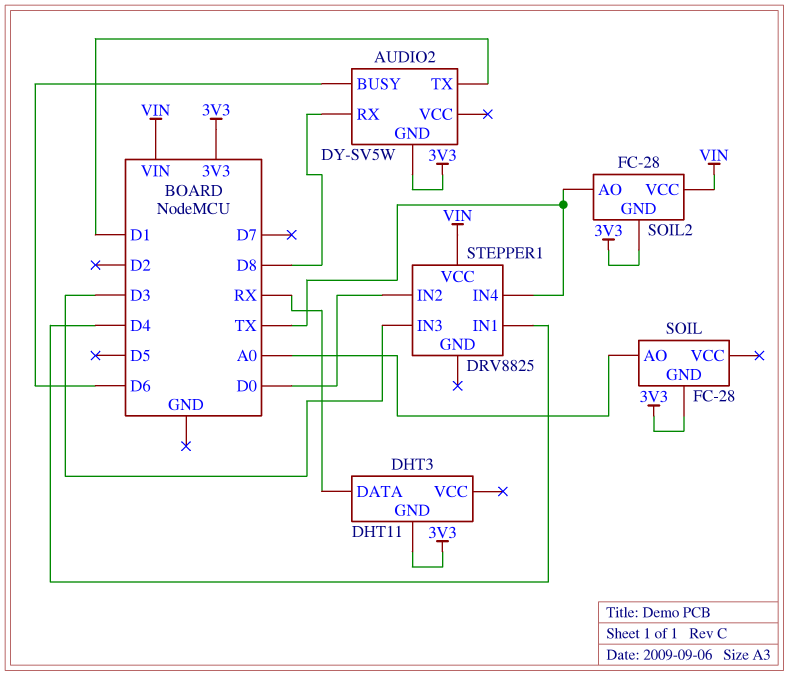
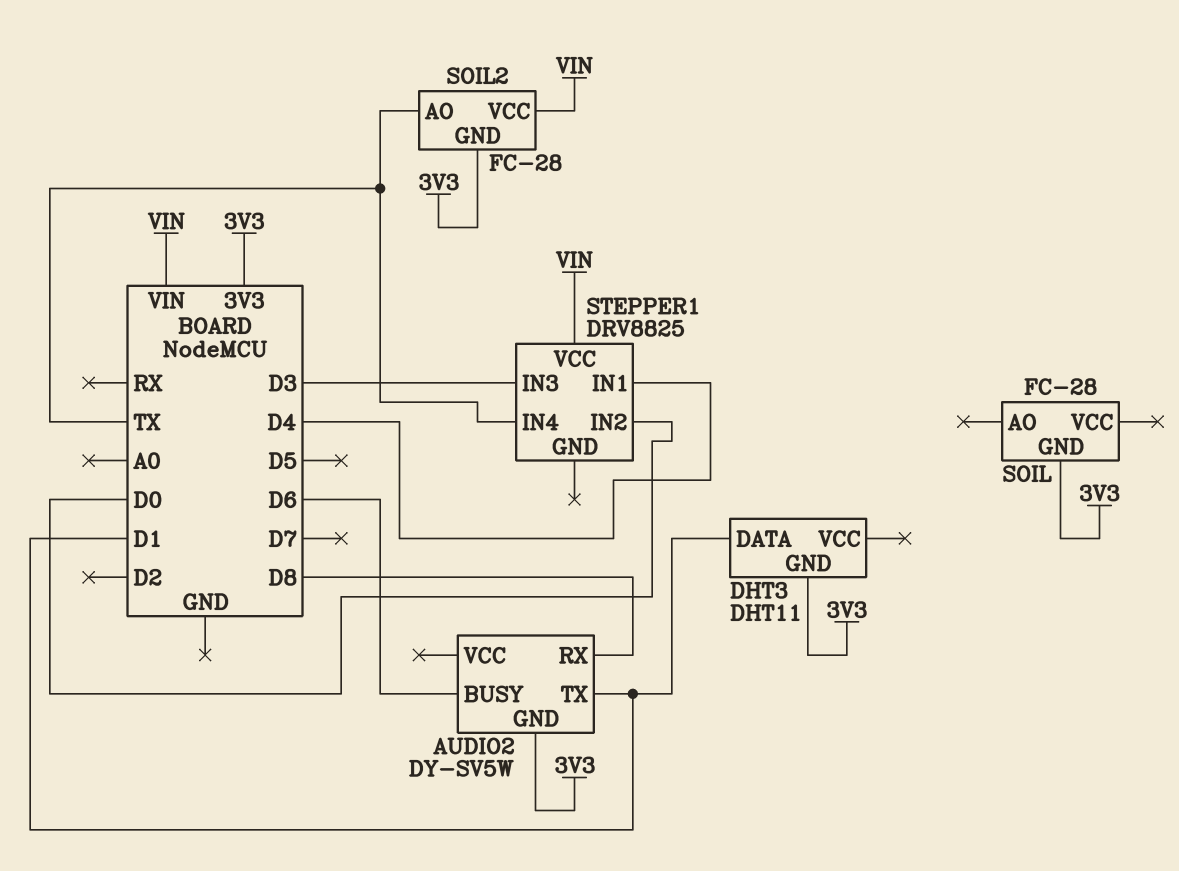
DHT3 pin DATA: RX -> D1
SOIL pin AO: A0 -> none

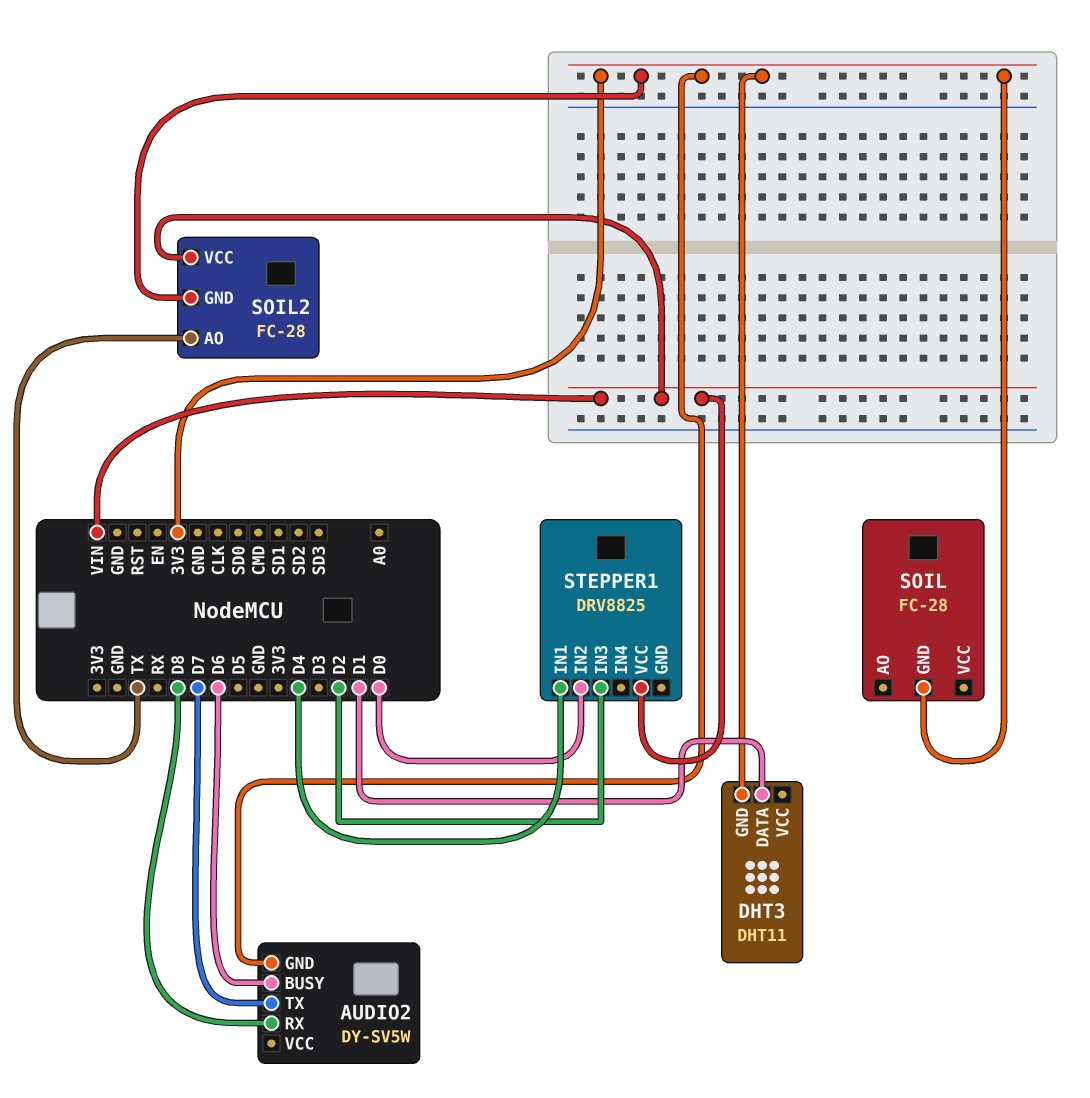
AUDIO2 pin TX: D1 -> D7
STEPPER1 pin IN3: D3 -> D2
STEPPER1 pin IN4: TX -> none

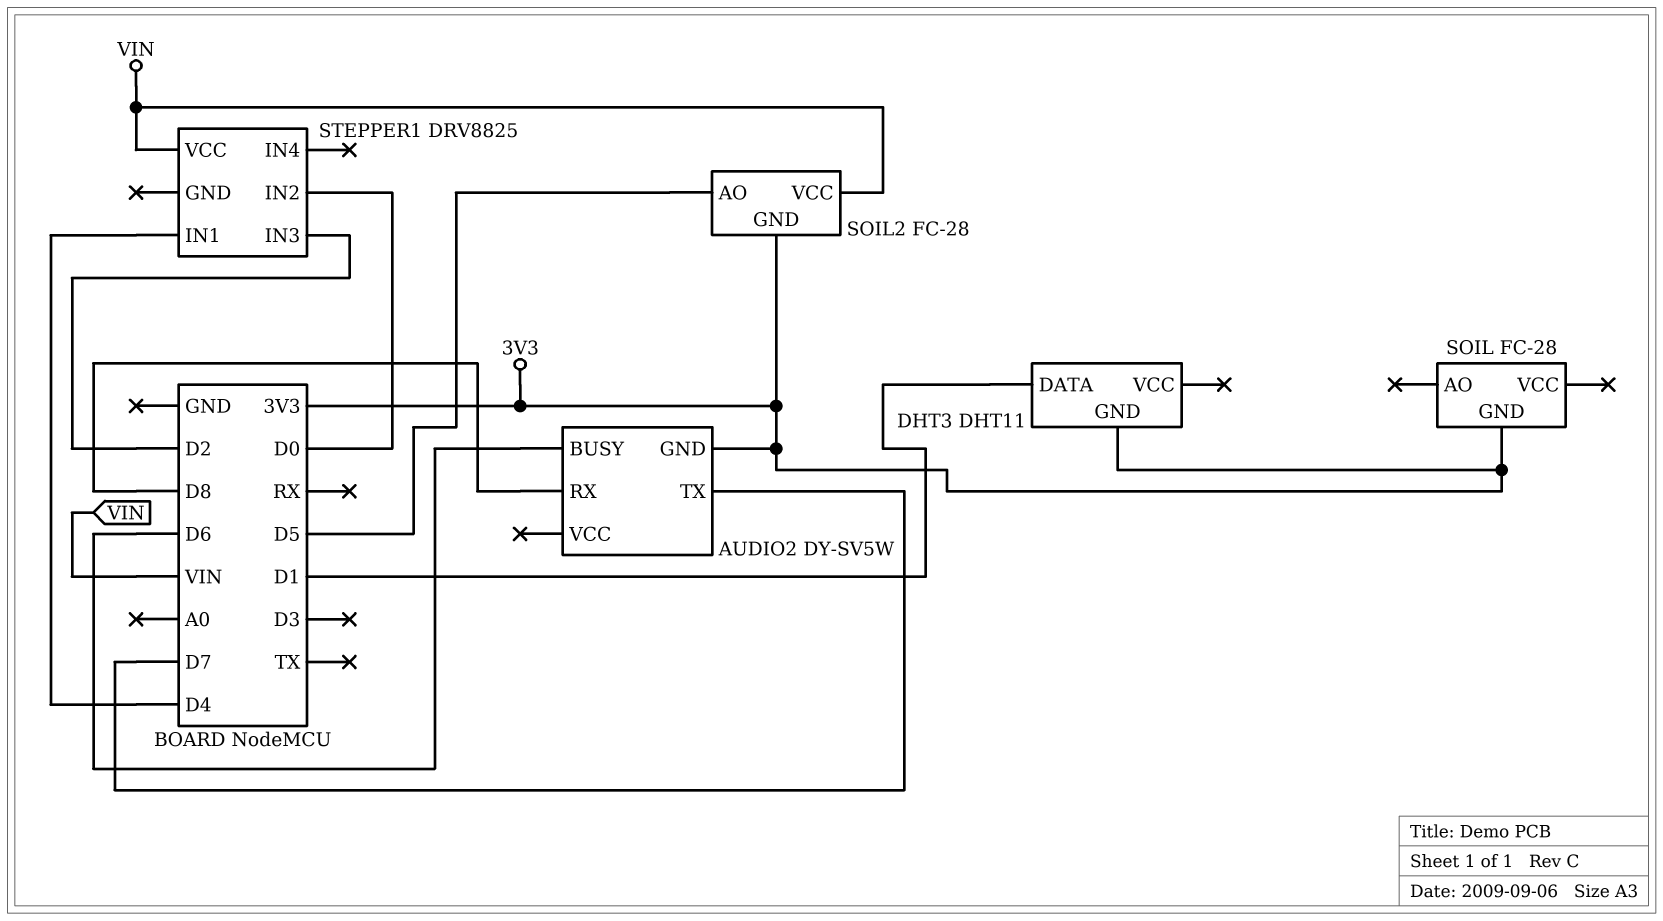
SOIL2 pin AO: TX -> D5

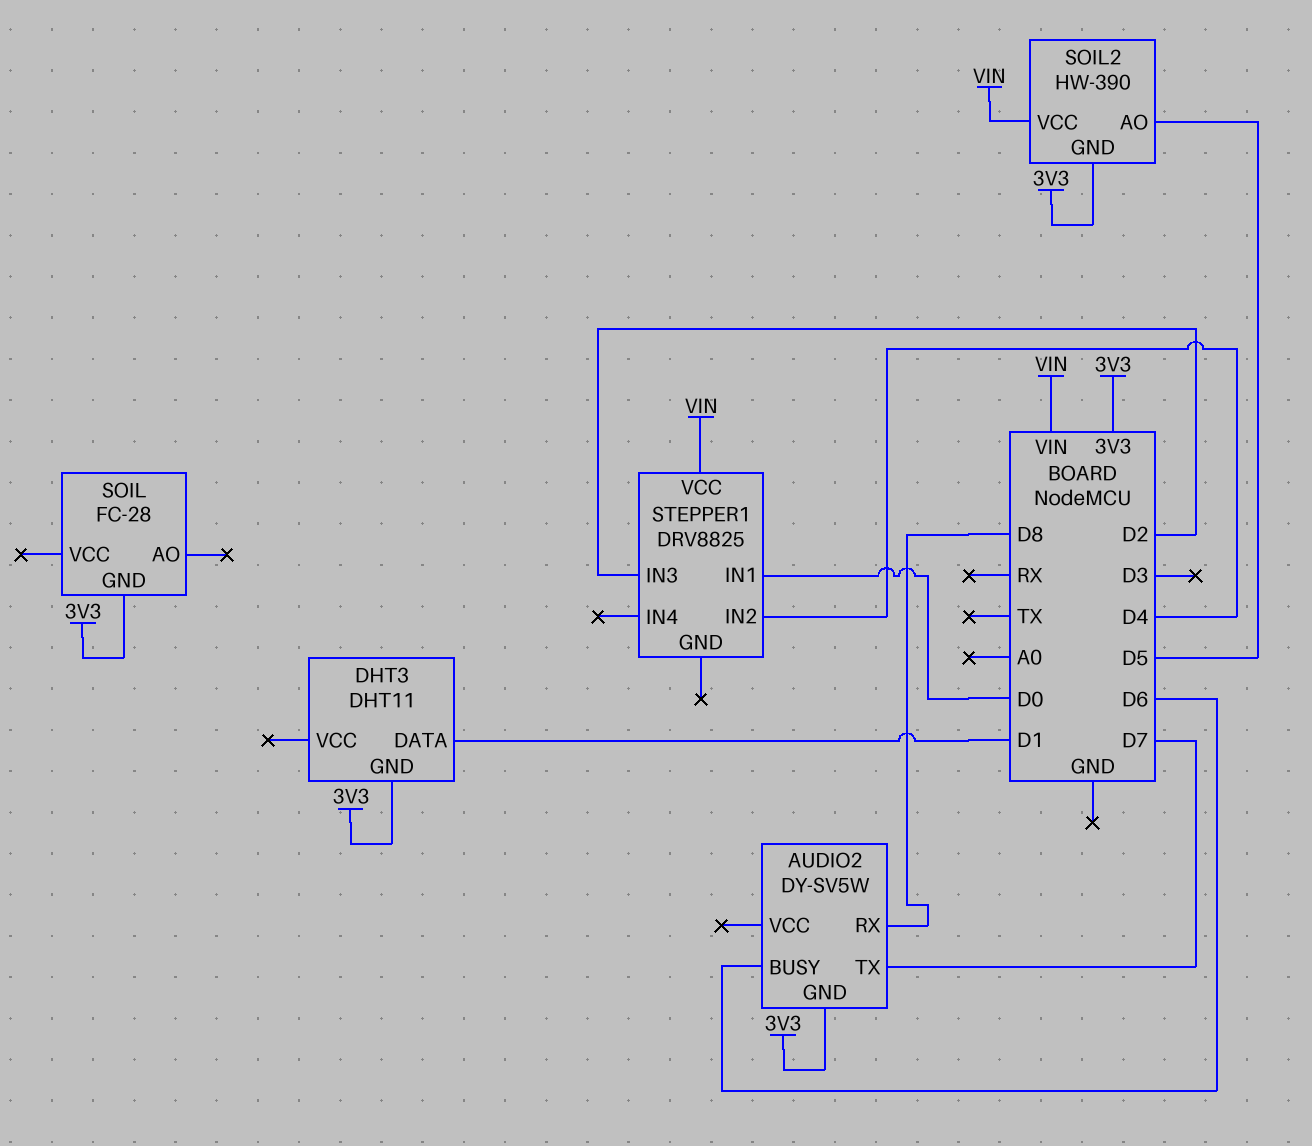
SOIL2: FC-28 -> HW-390
STEPPER1 pin IN1: D4 -> D0
STEPPER1 pin IN2: D0 -> D4

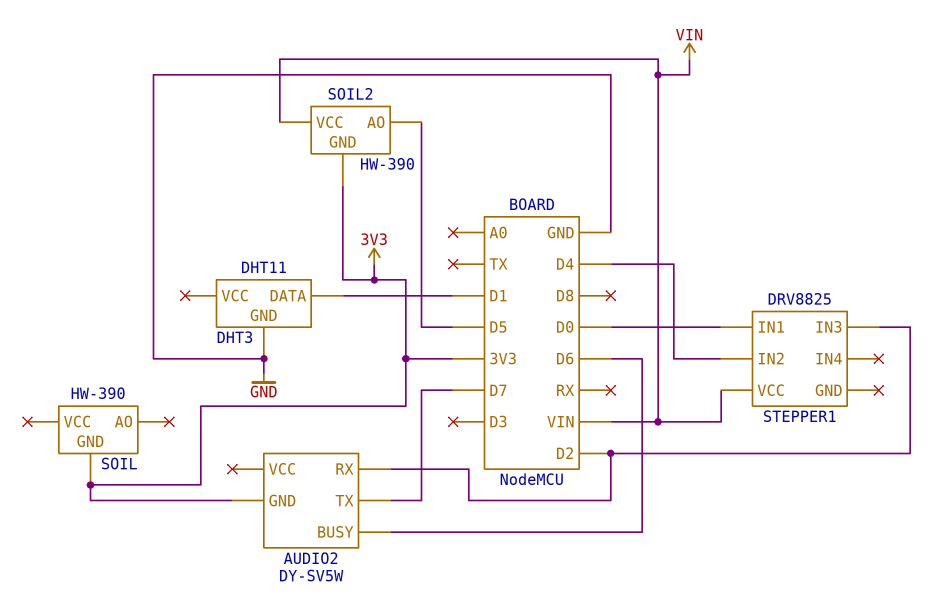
AUDIO2 pin RX: D8 -> D2
DHT3 pin GND: 3V3 -> GND
SOIL: FC-28 -> HW-390

